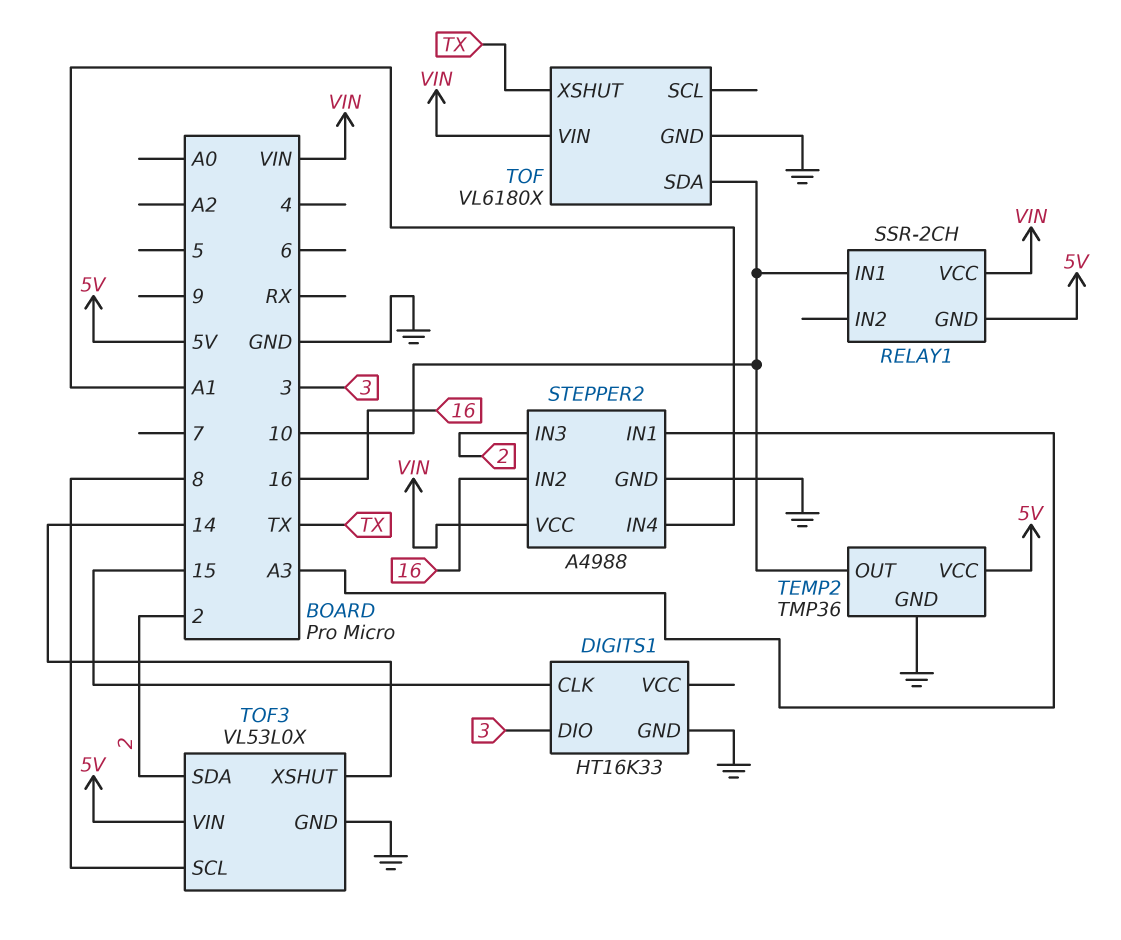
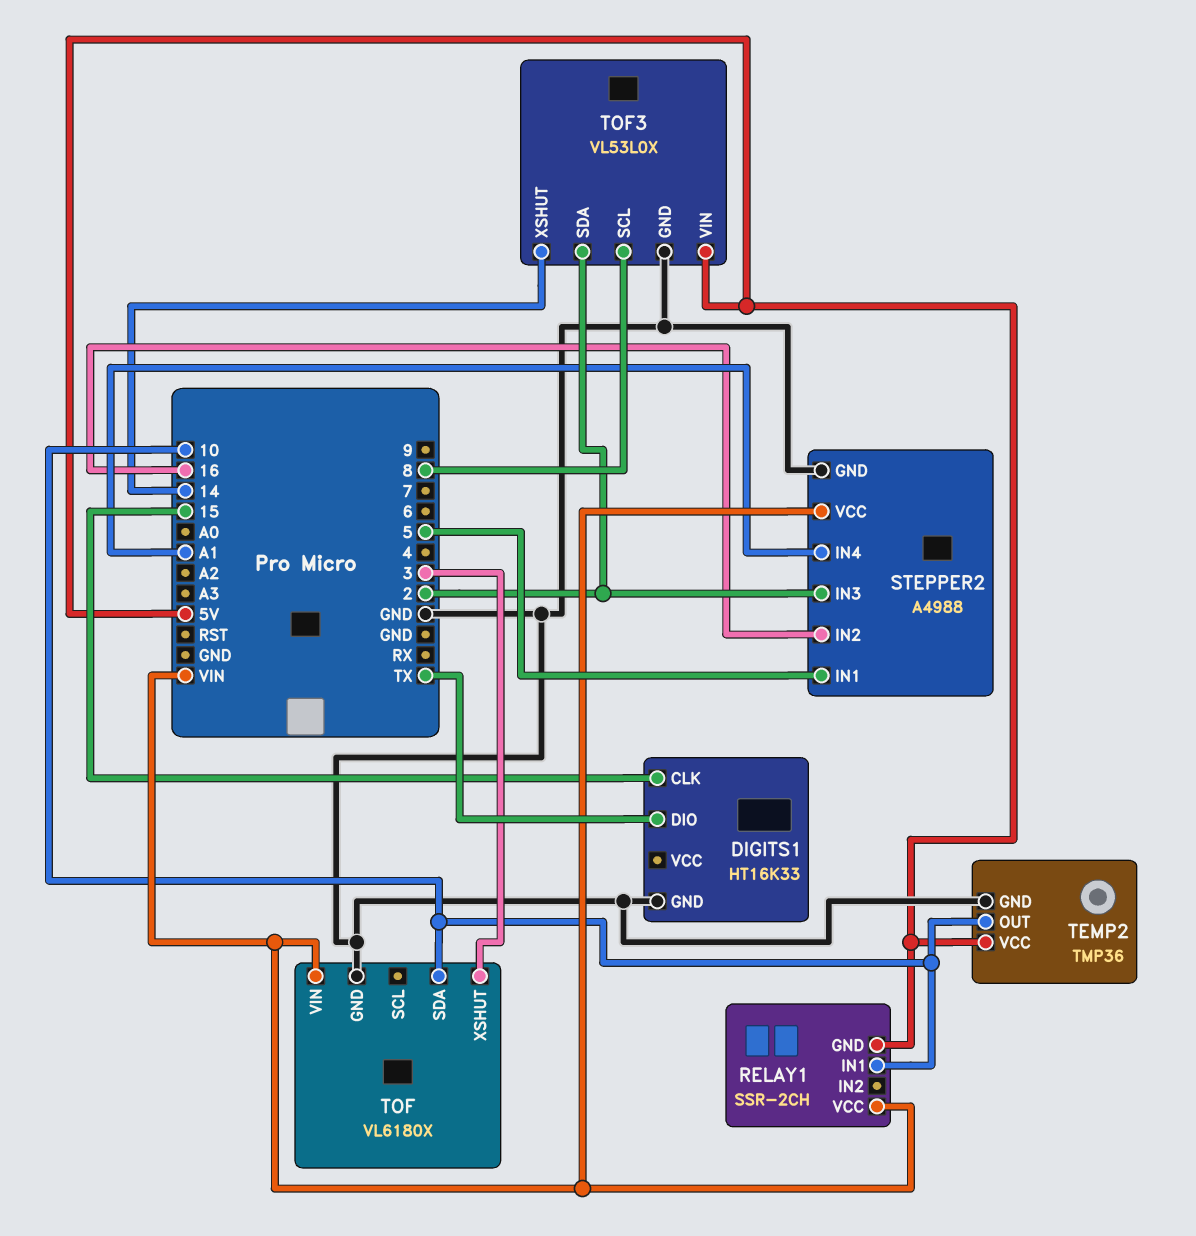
DIGITS1 pin DIO: 3 -> TX
STEPPER2 pin IN1: A3 -> 5
TOF pin XSHUT: TX -> 3

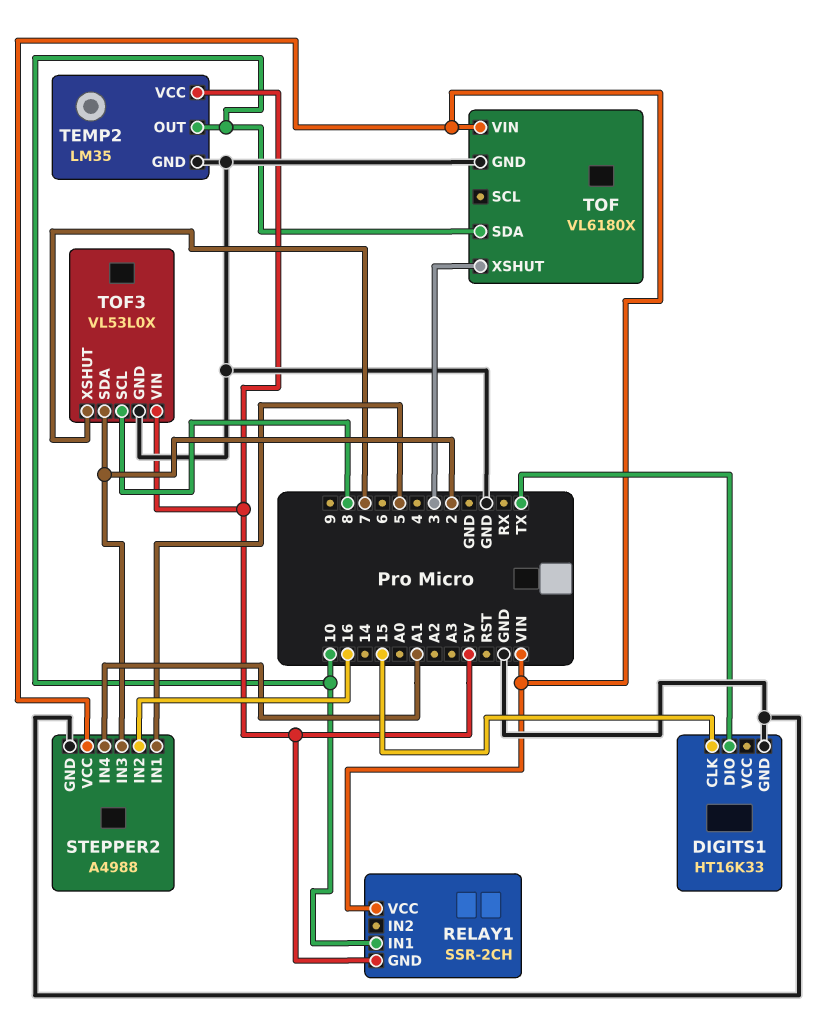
TEMP2: TMP36 -> LM35
TOF3 pin XSHUT: 14 -> 7

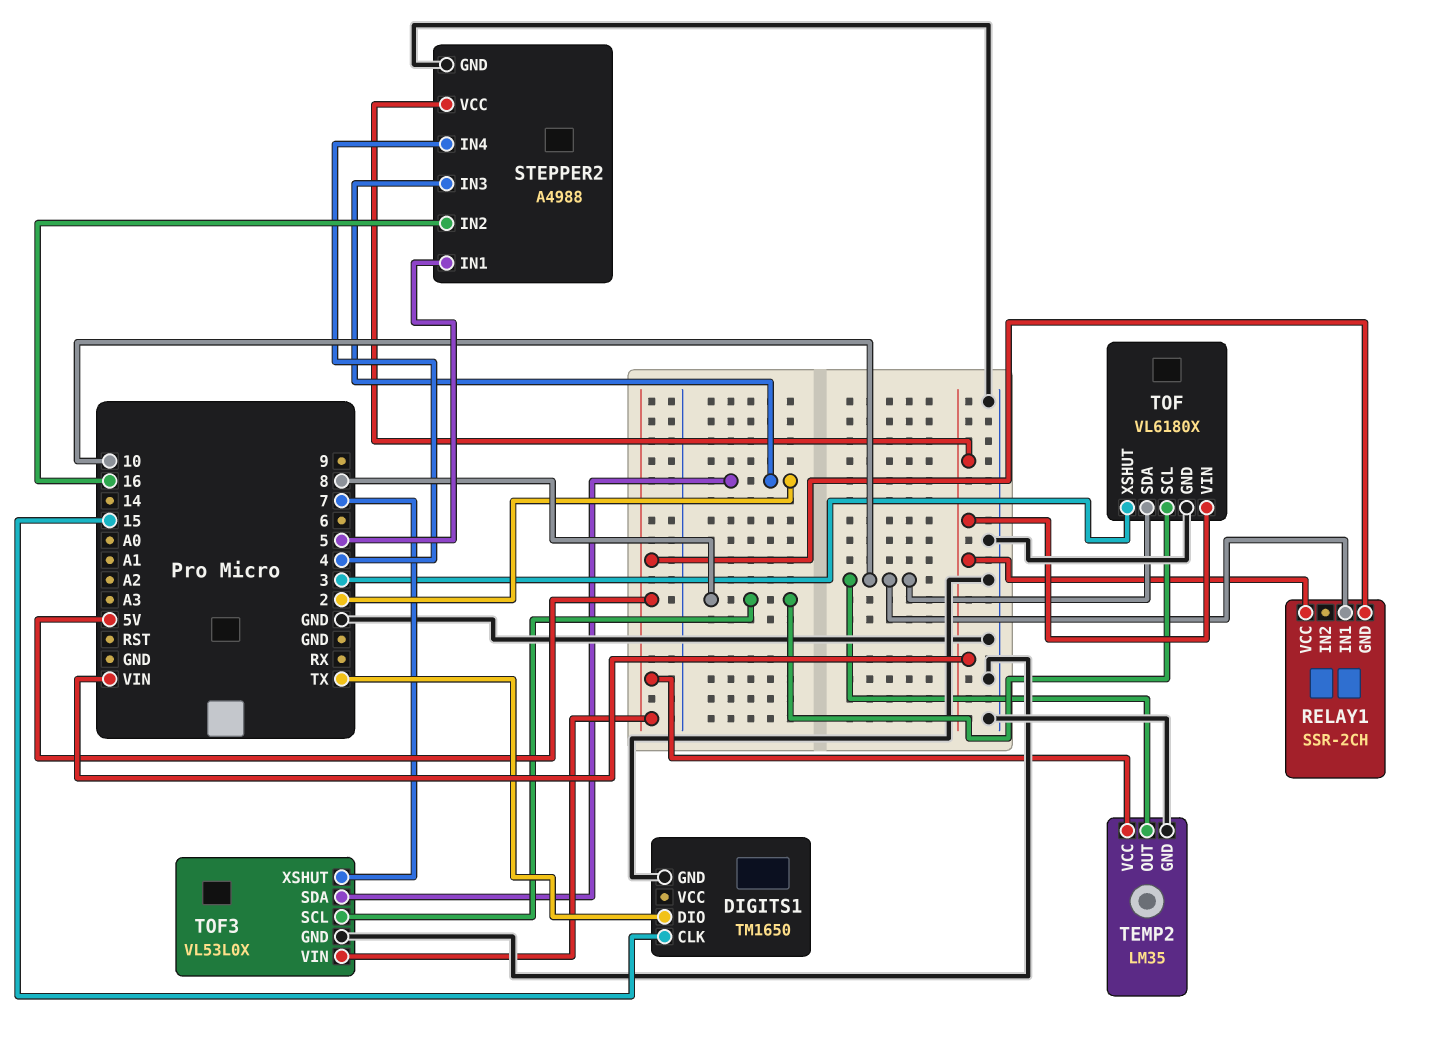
DIGITS1: HT16K33 -> TM1650
STEPPER2 pin IN4: A1 -> 4
TOF pin SCL: none -> 8

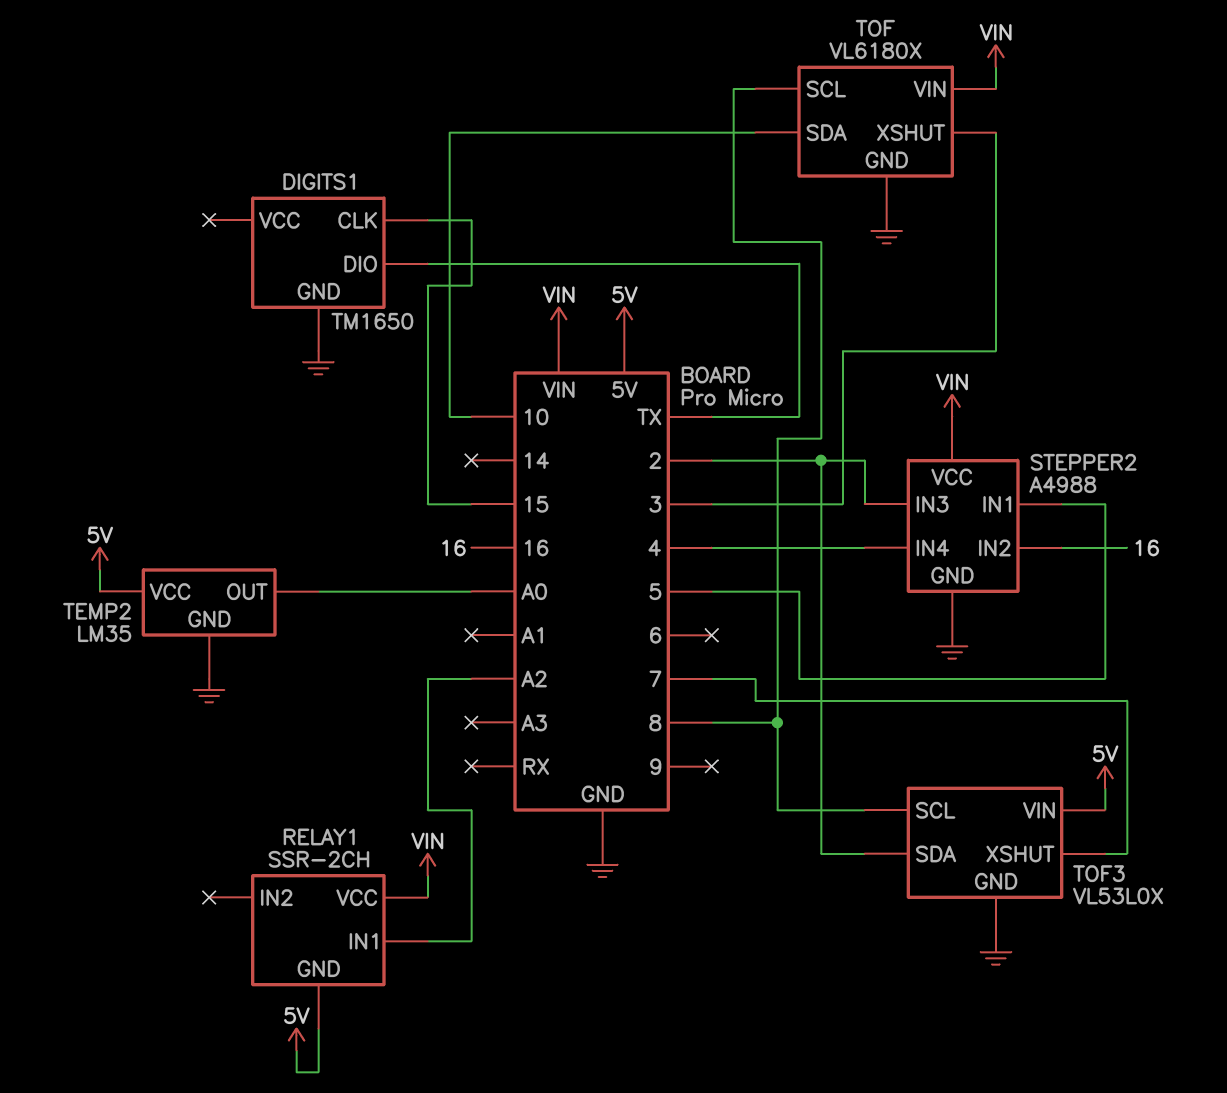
RELAY1 pin IN1: 10 -> A2
TEMP2 pin OUT: 10 -> A0

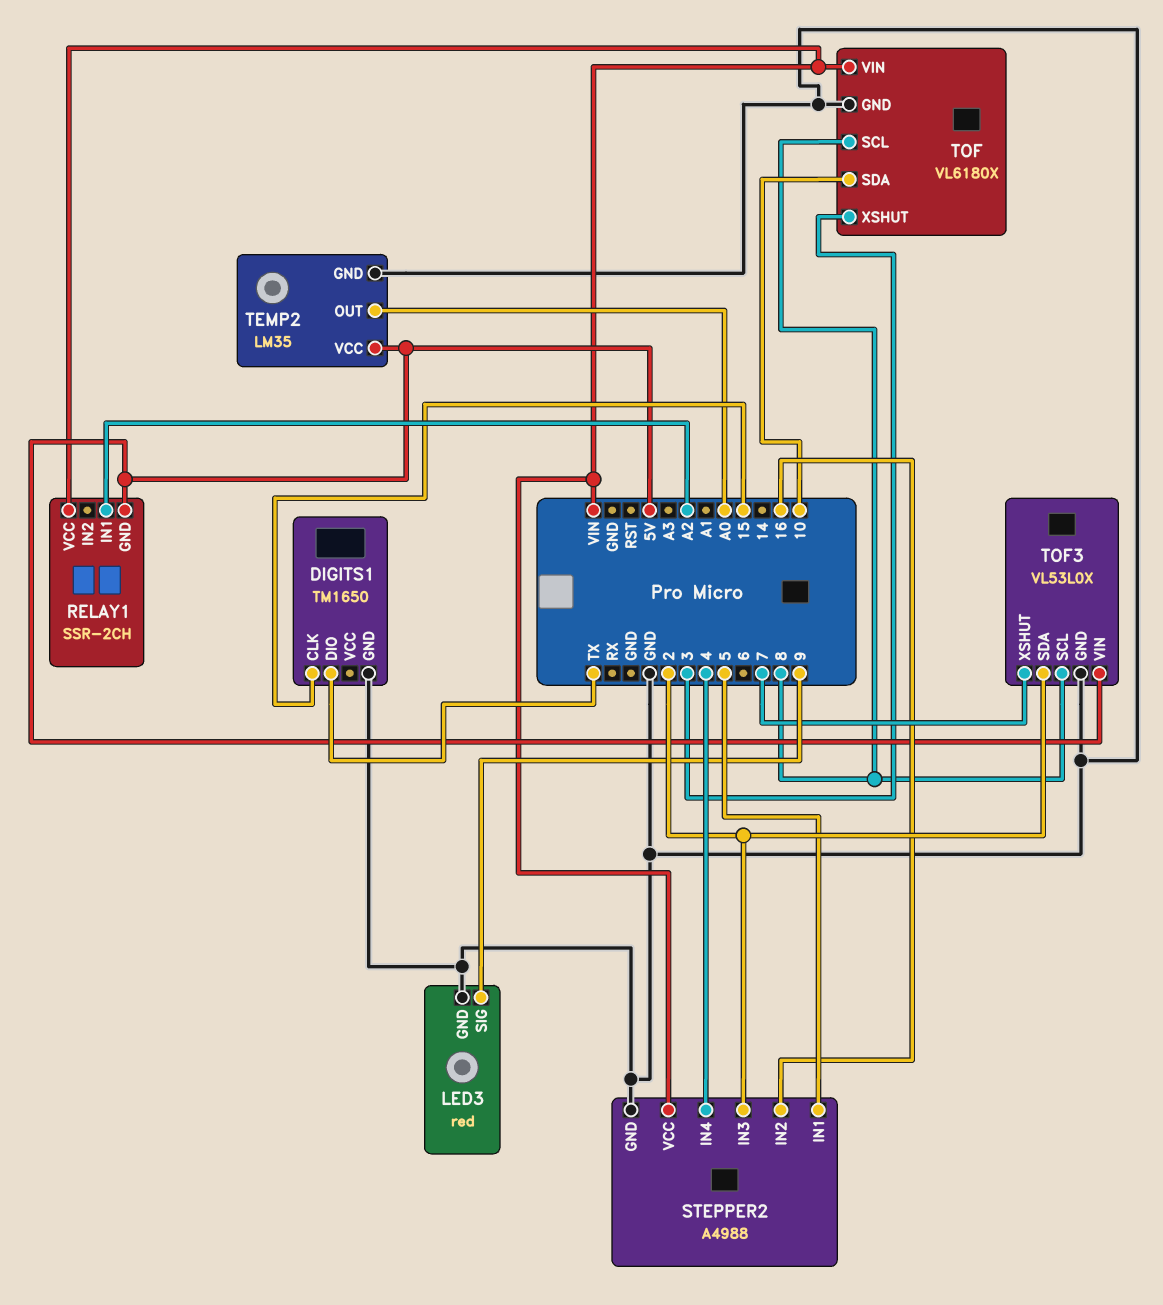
LED3: none -> red
LED3 pin GND: none -> GND
LED3 pin SIG: none -> 9

